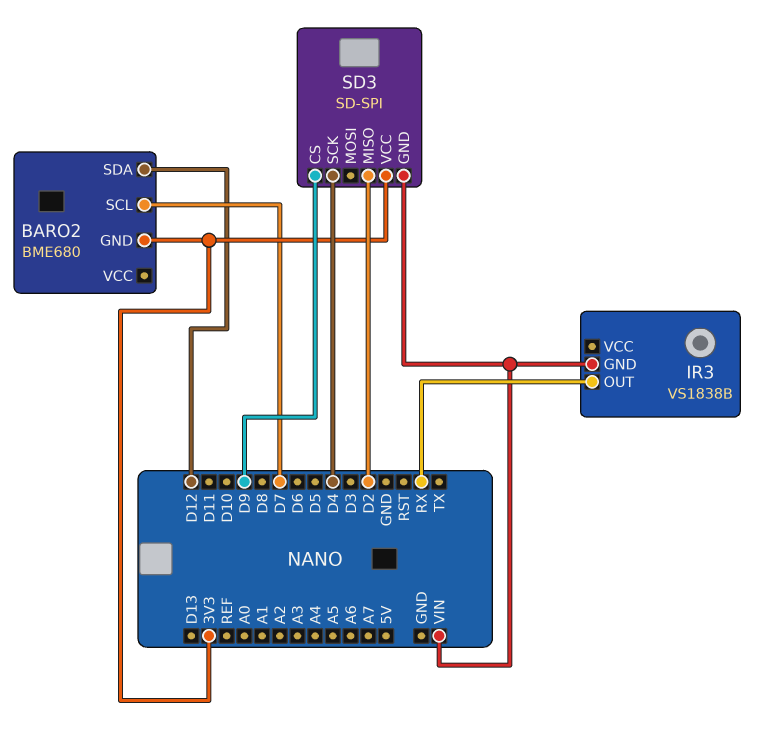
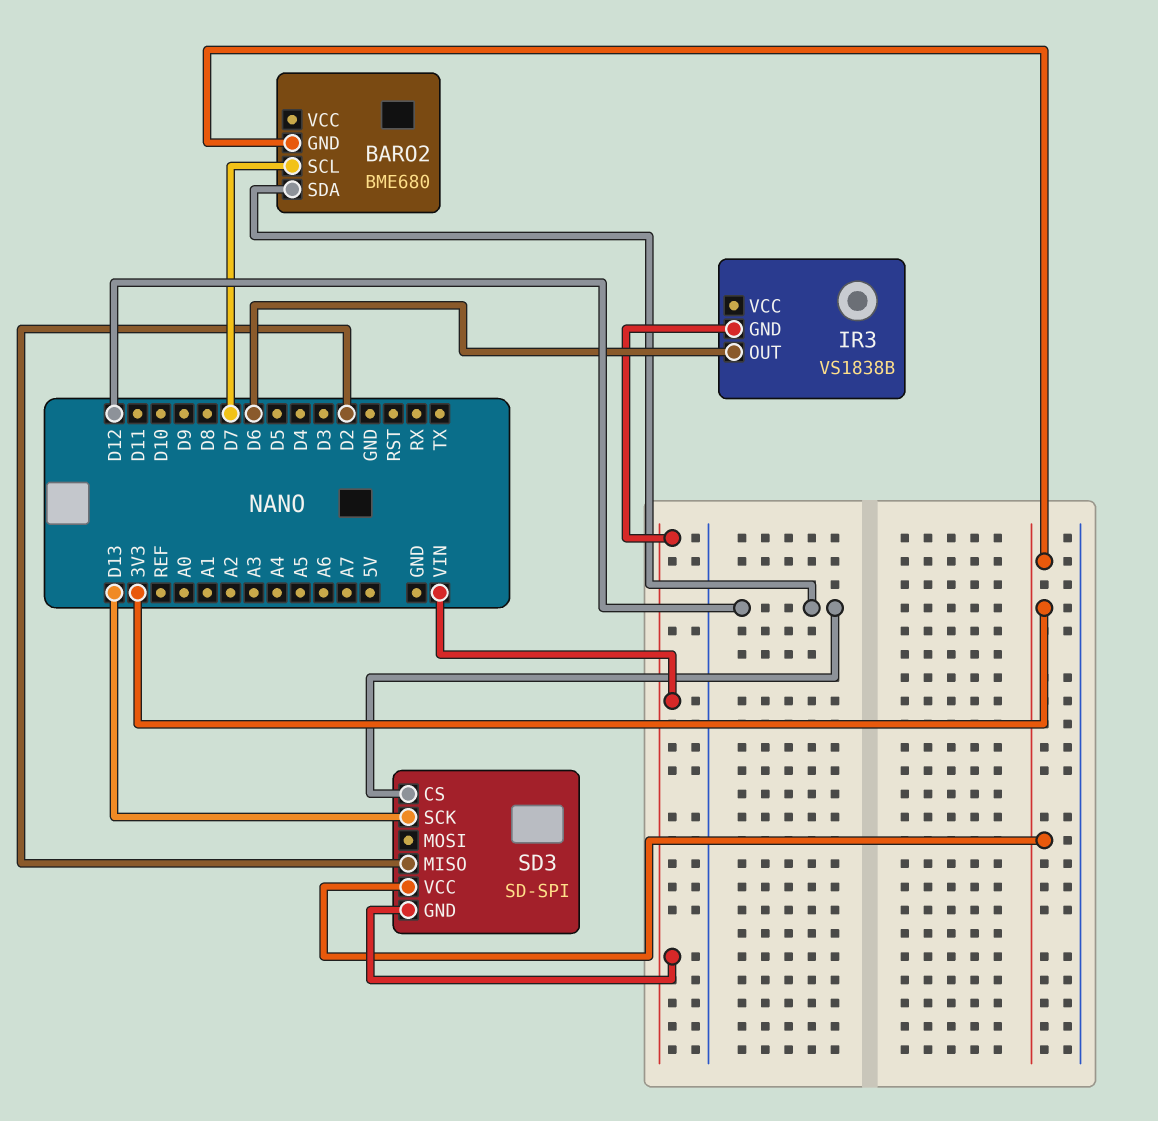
IR3 pin OUT: RX -> D6
SD3 pin CS: D9 -> D12
SD3 pin SCK: D4 -> D13

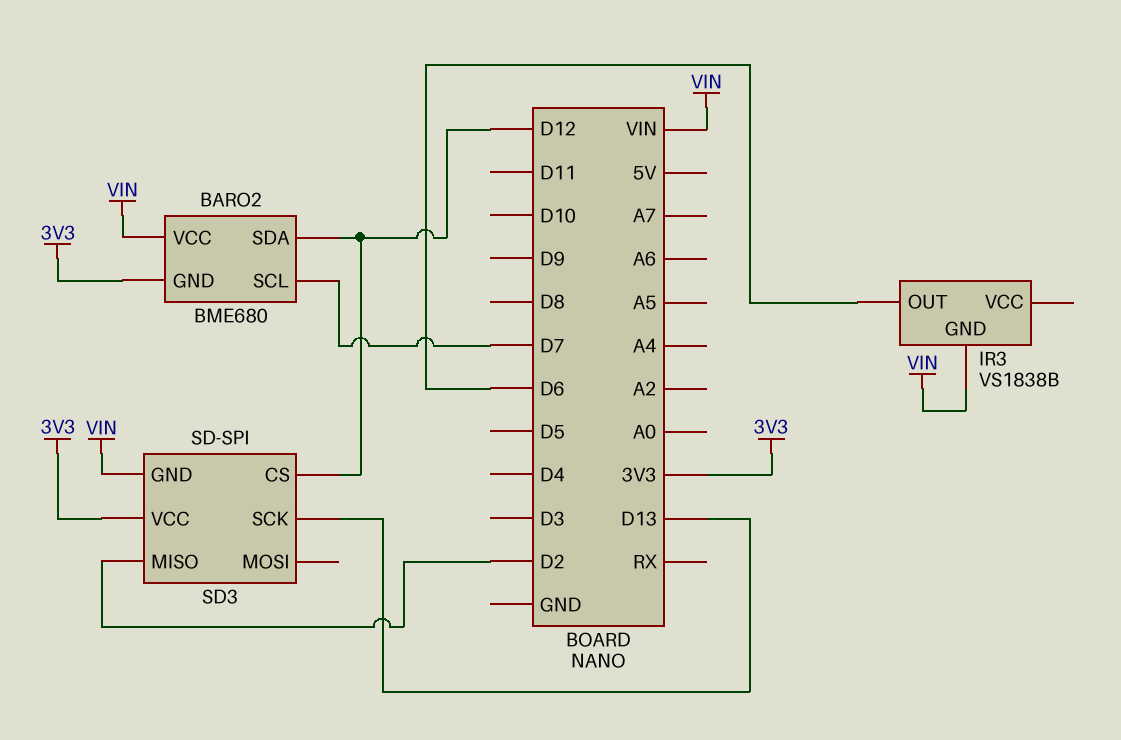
BARO2 pin VCC: none -> VIN

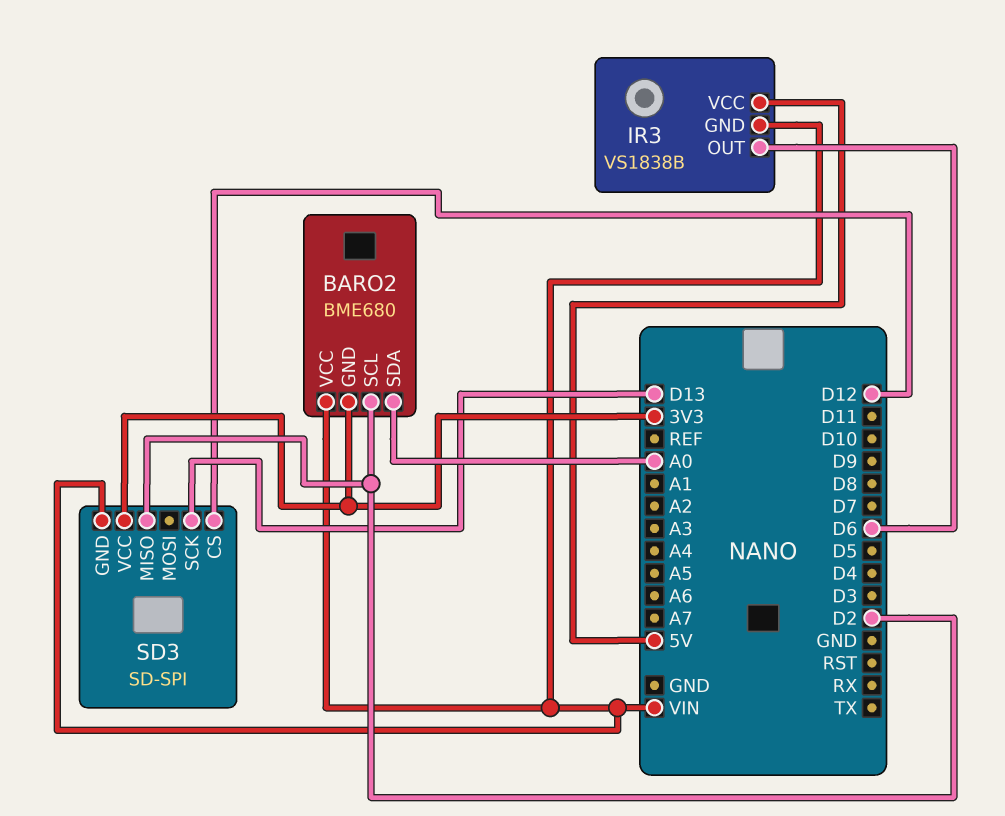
BARO2 pin SCL: D7 -> D2
BARO2 pin SDA: D12 -> A0
IR3 pin VCC: none -> 5V

